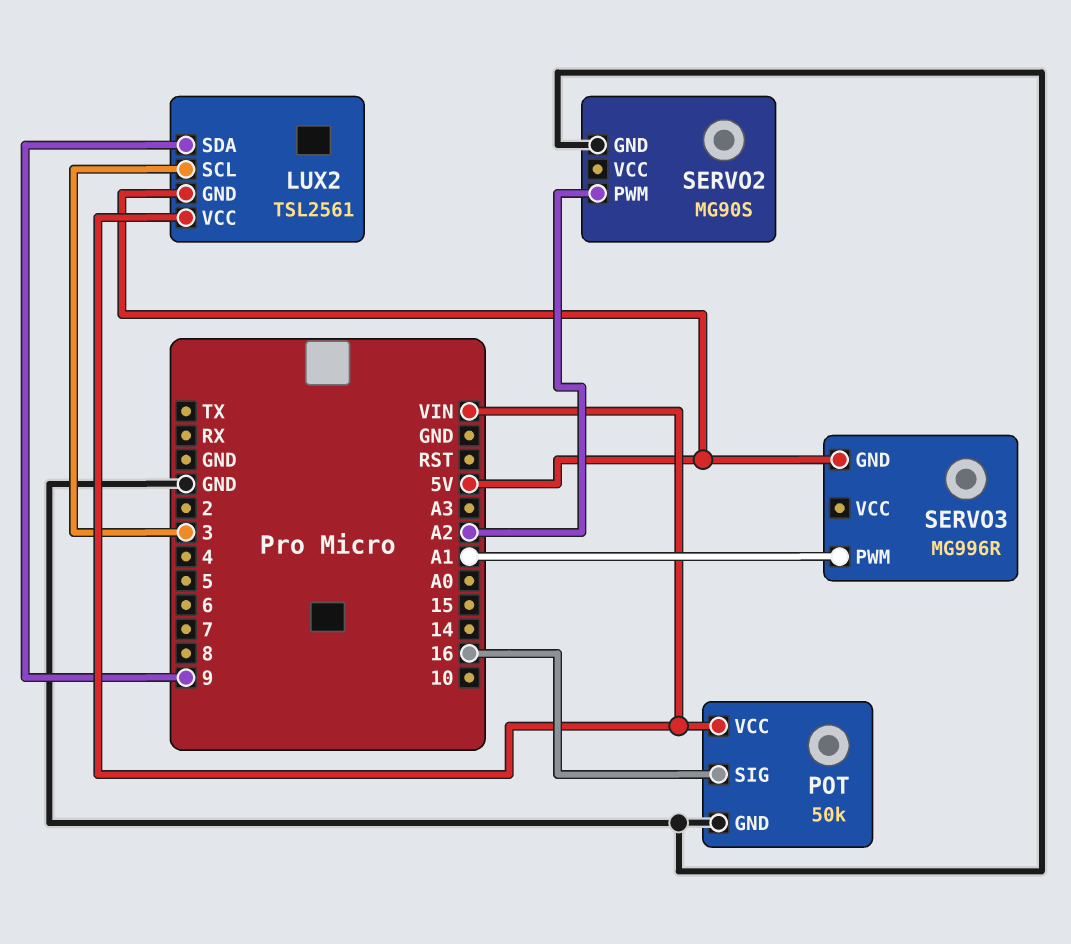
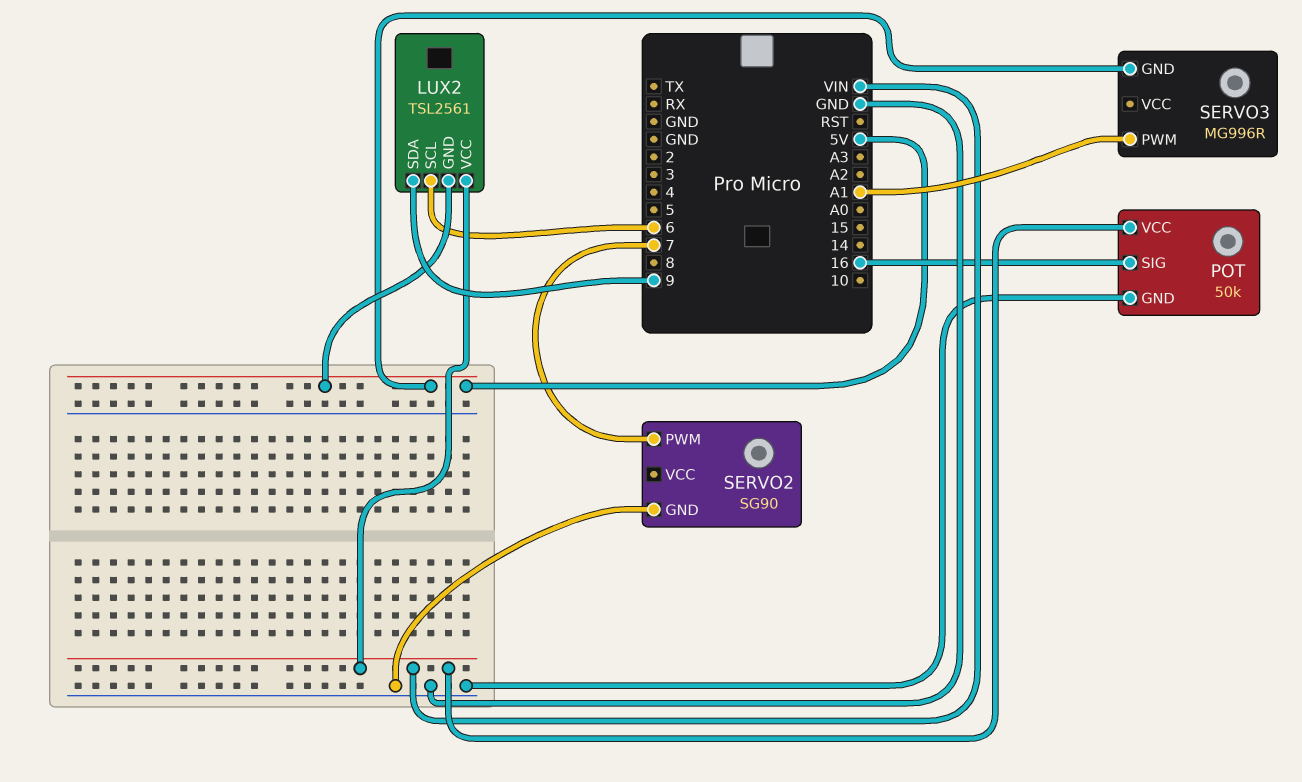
LUX2 pin SCL: 3 -> 6
SERVO2: MG90S -> SG90
SERVO2 pin PWM: A2 -> 7

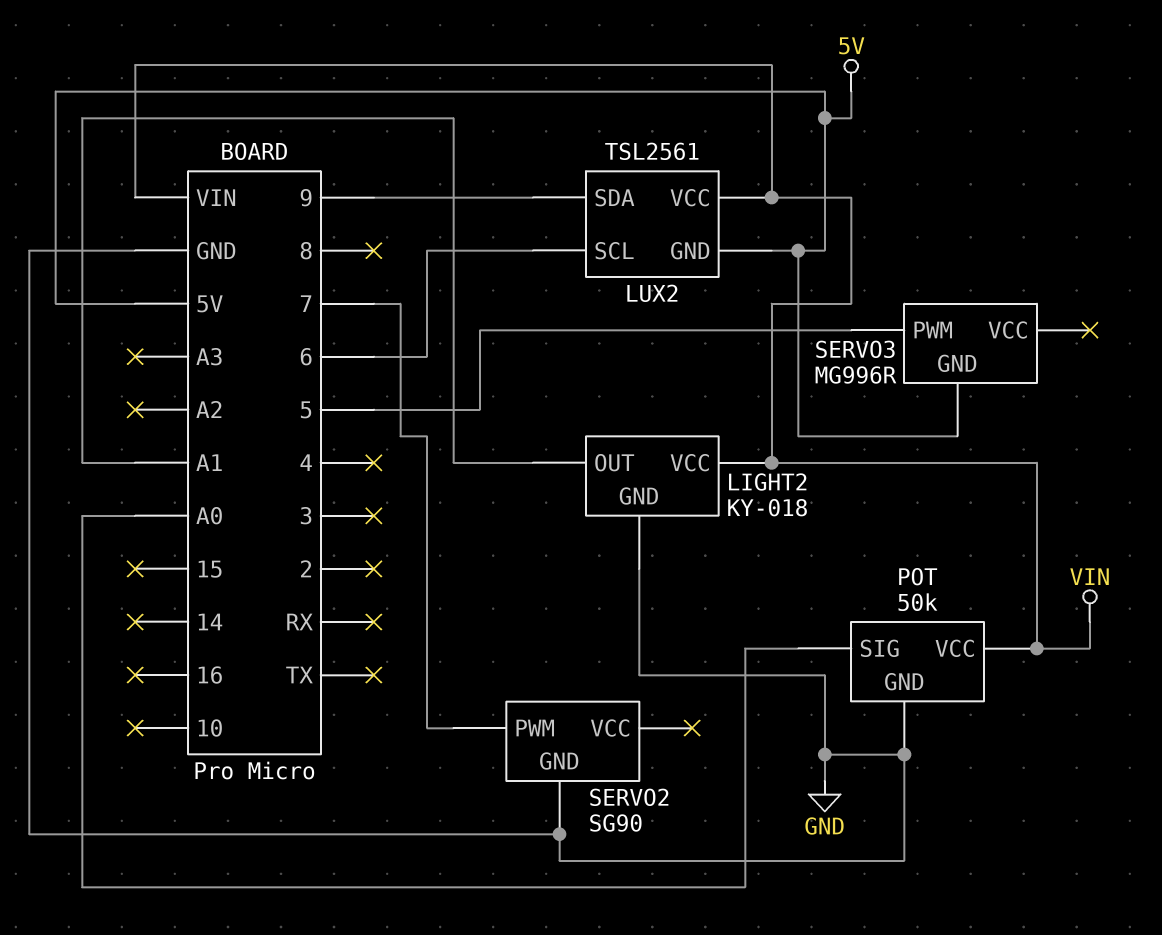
LIGHT2: none -> KY-018
LIGHT2 pin GND: none -> GND
LIGHT2 pin OUT: none -> A1
LIGHT2 pin VCC: none -> VIN
POT pin SIG: 16 -> A0
SERVO3 pin PWM: A1 -> 5

